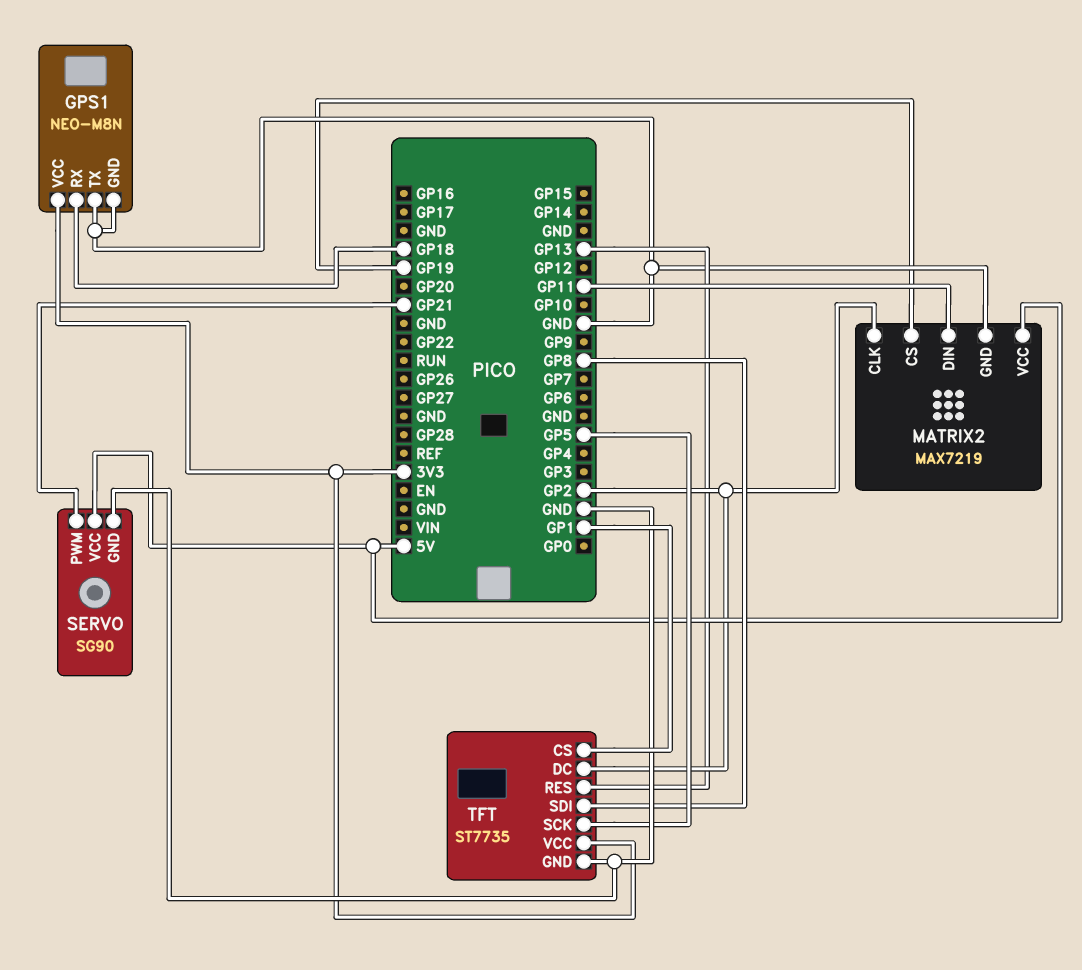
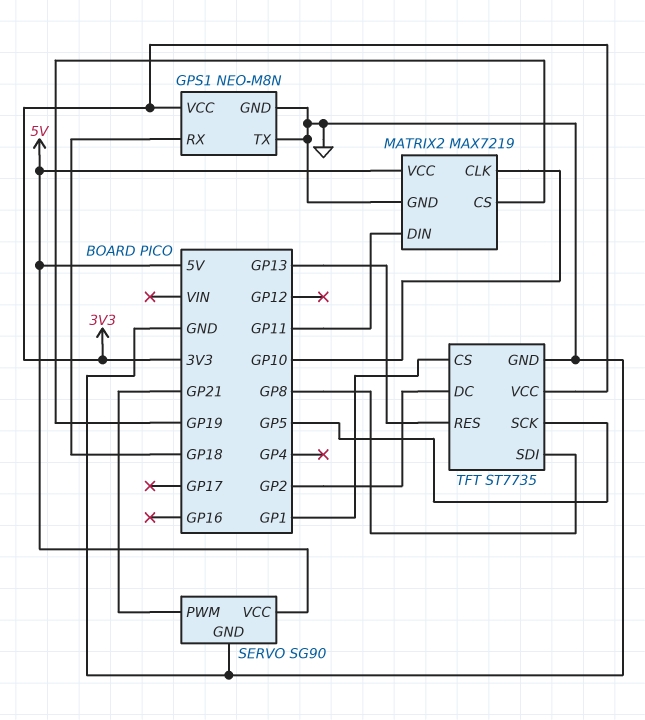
MATRIX2 pin CLK: GP2 -> GP10

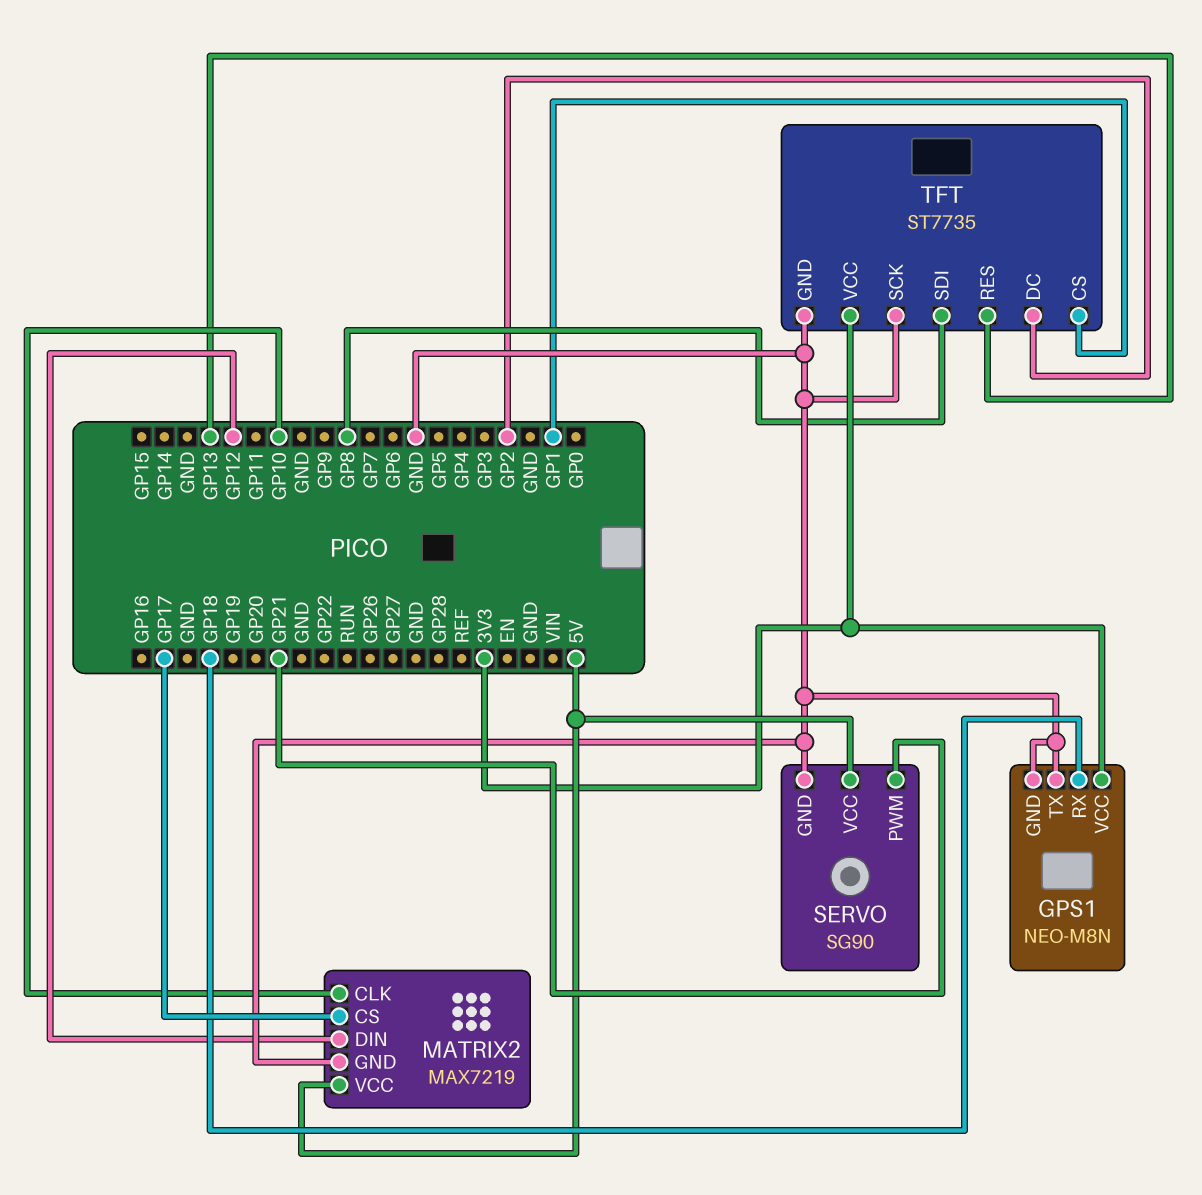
MATRIX2 pin CS: GP19 -> GP17
MATRIX2 pin DIN: GP11 -> GP12
TFT pin SCK: GP5 -> GND

